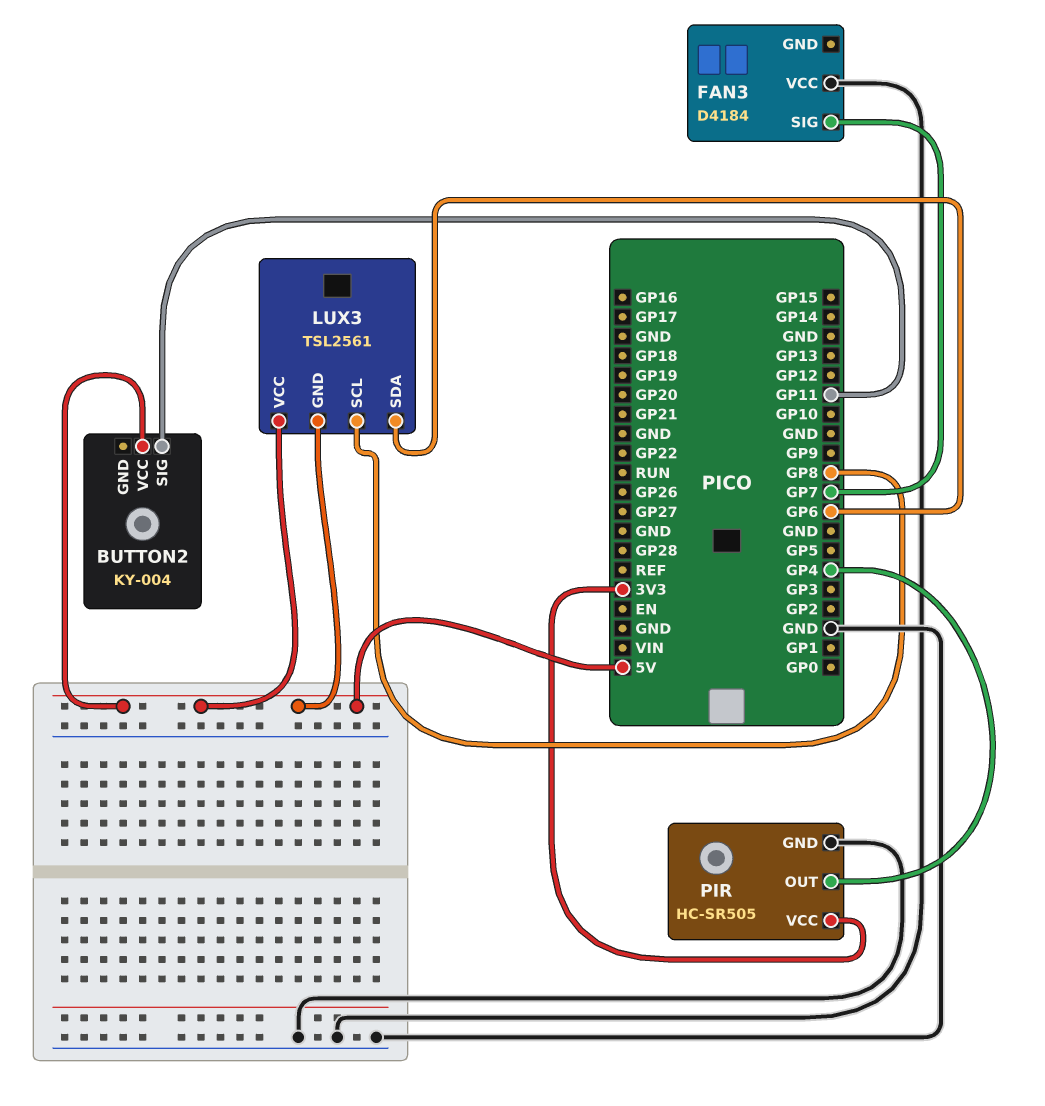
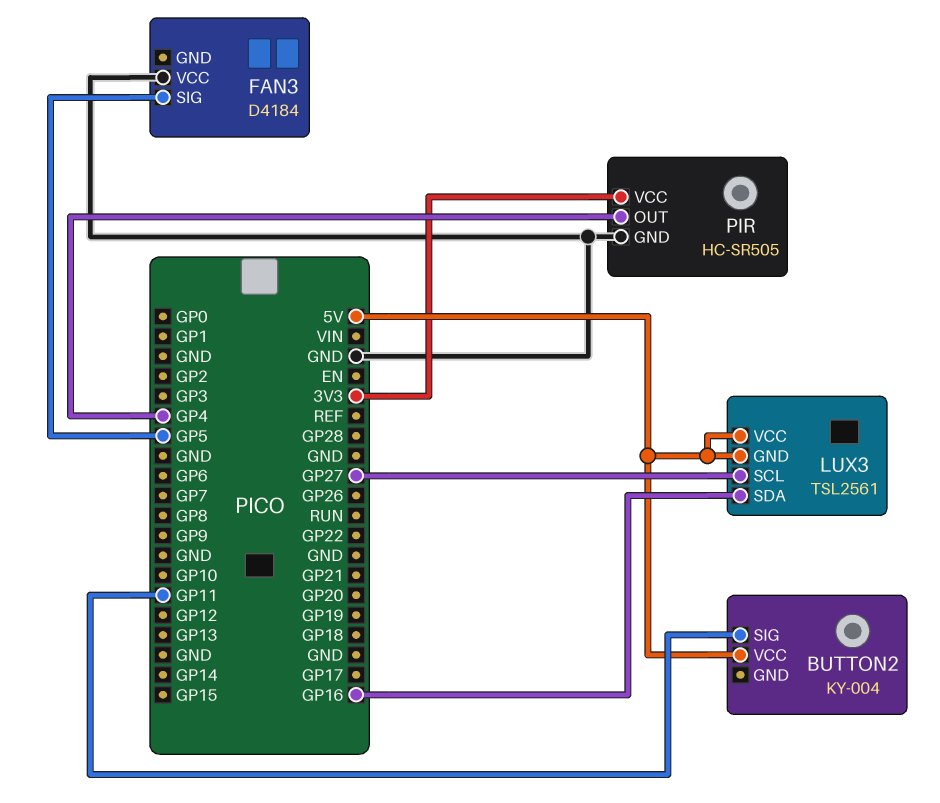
FAN3 pin SIG: GP7 -> GP5
LUX3 pin SCL: GP8 -> GP27
LUX3 pin SDA: GP6 -> GP16

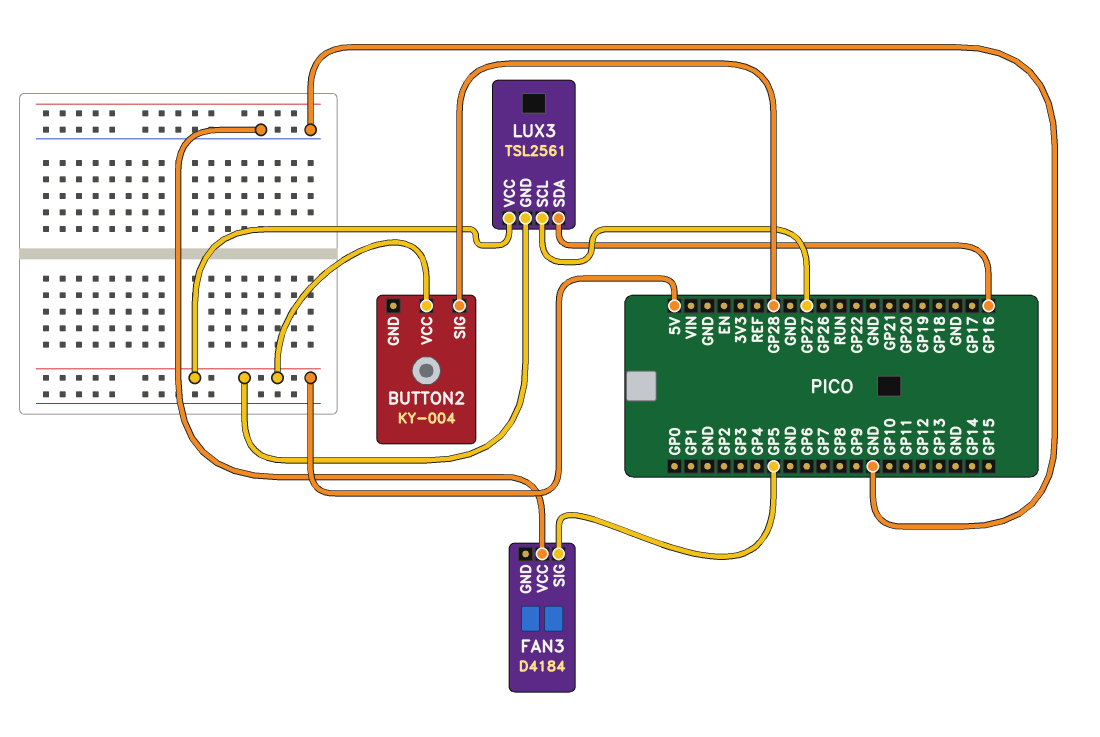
BUTTON2 pin SIG: GP11 -> GP28
PIR: HC-SR505 -> none
PIR pin GND: GND -> none
PIR pin OUT: GP4 -> none
PIR pin VCC: 3V3 -> none

